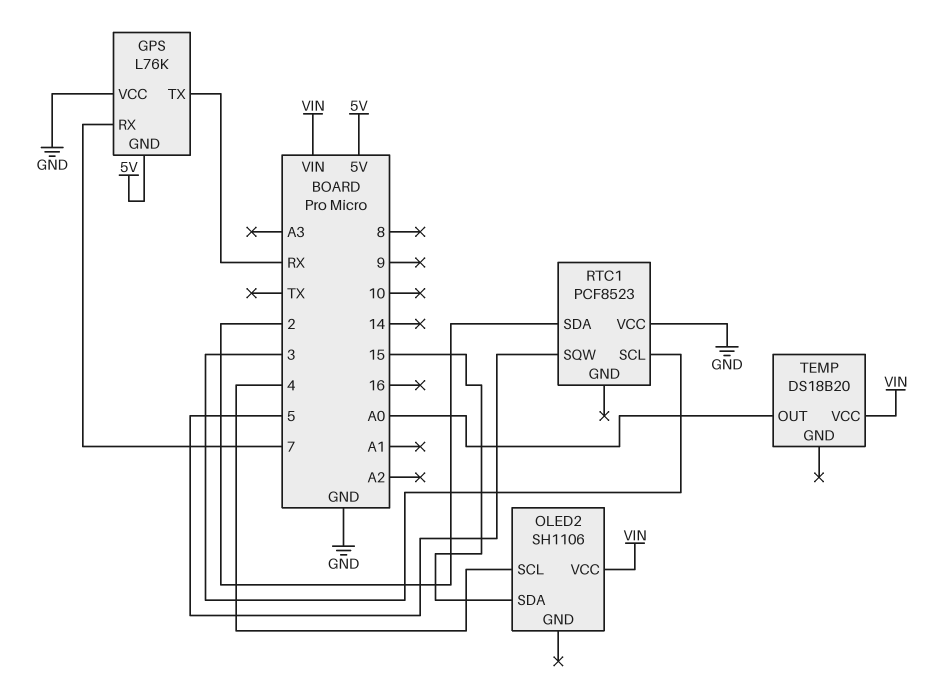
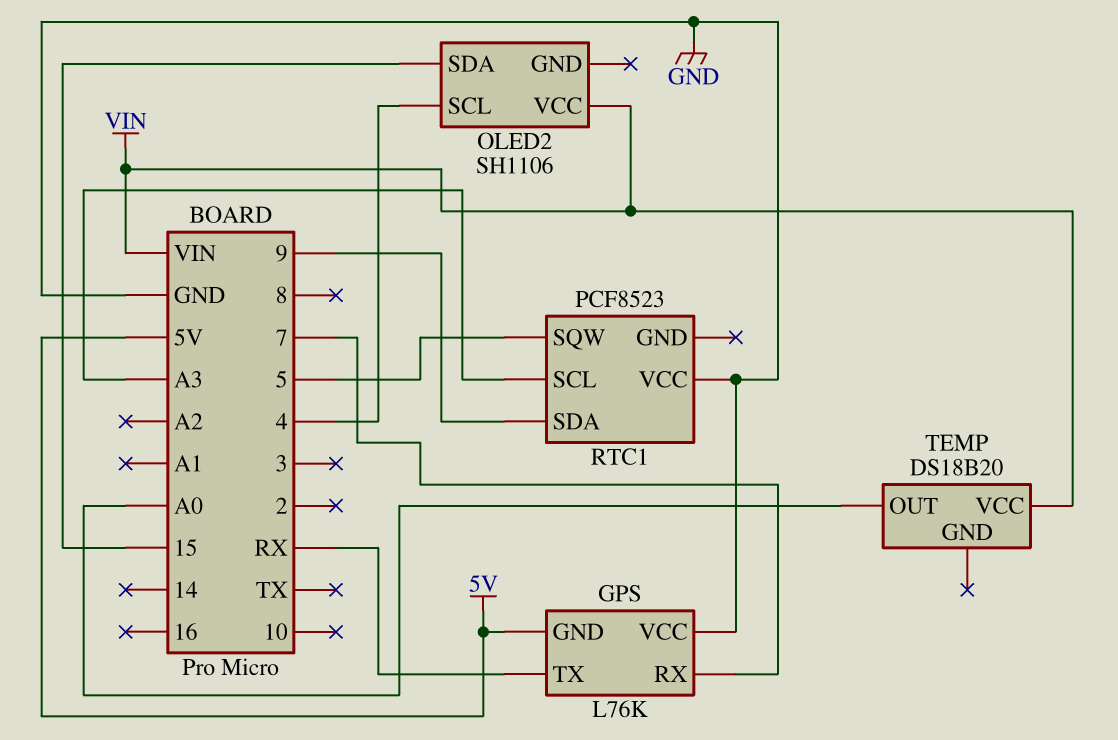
RTC1 pin SCL: 3 -> A3
RTC1 pin SDA: 2 -> 9

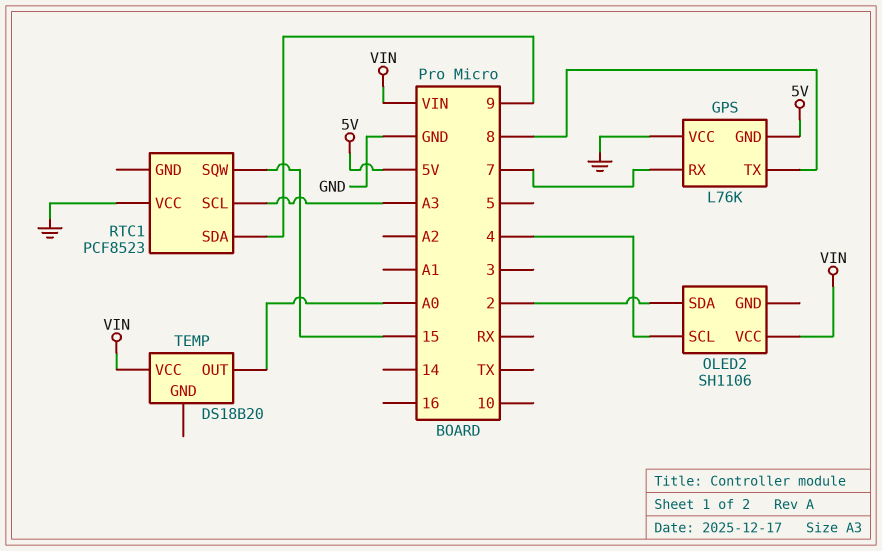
GPS pin TX: RX -> 8
OLED2 pin SDA: 15 -> 2
RTC1 pin SQW: 5 -> 15

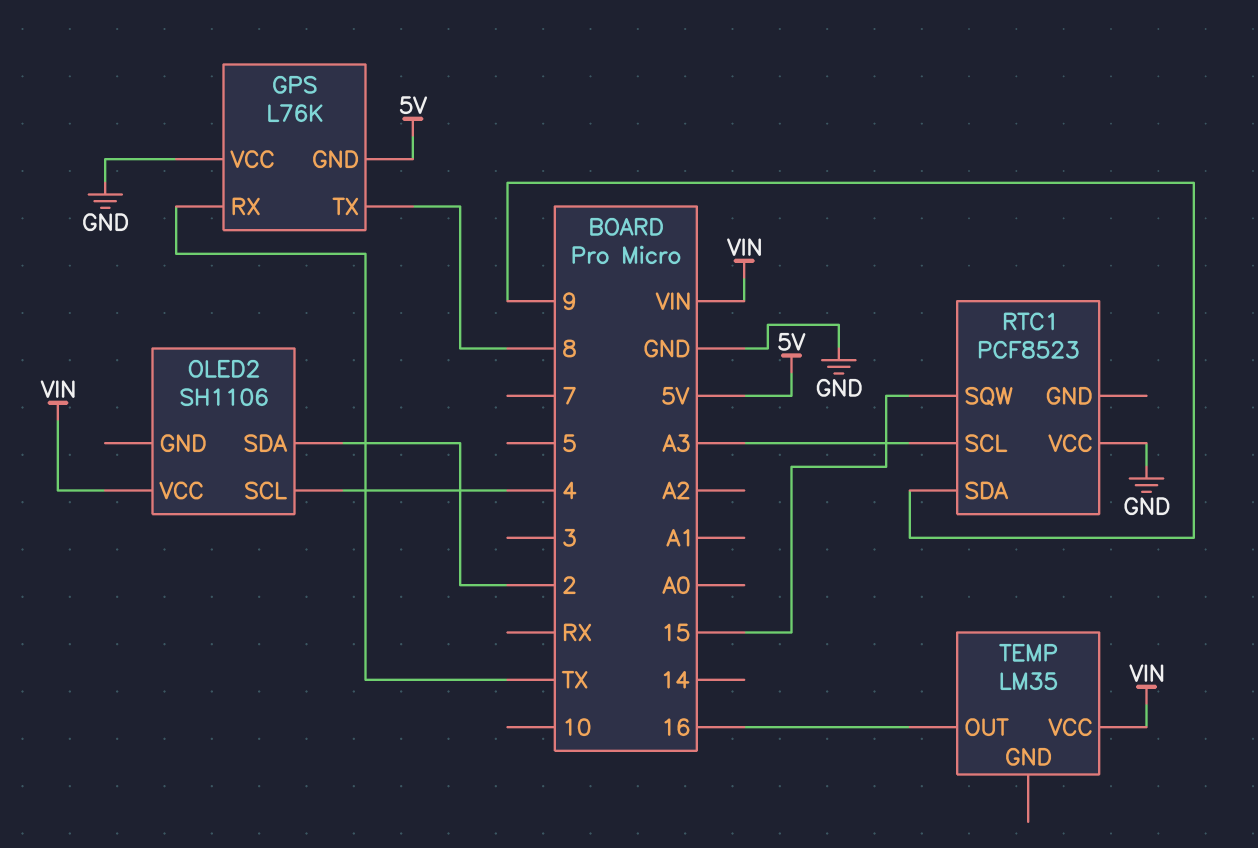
GPS pin RX: 7 -> TX
TEMP: DS18B20 -> LM35
TEMP pin OUT: A0 -> 16

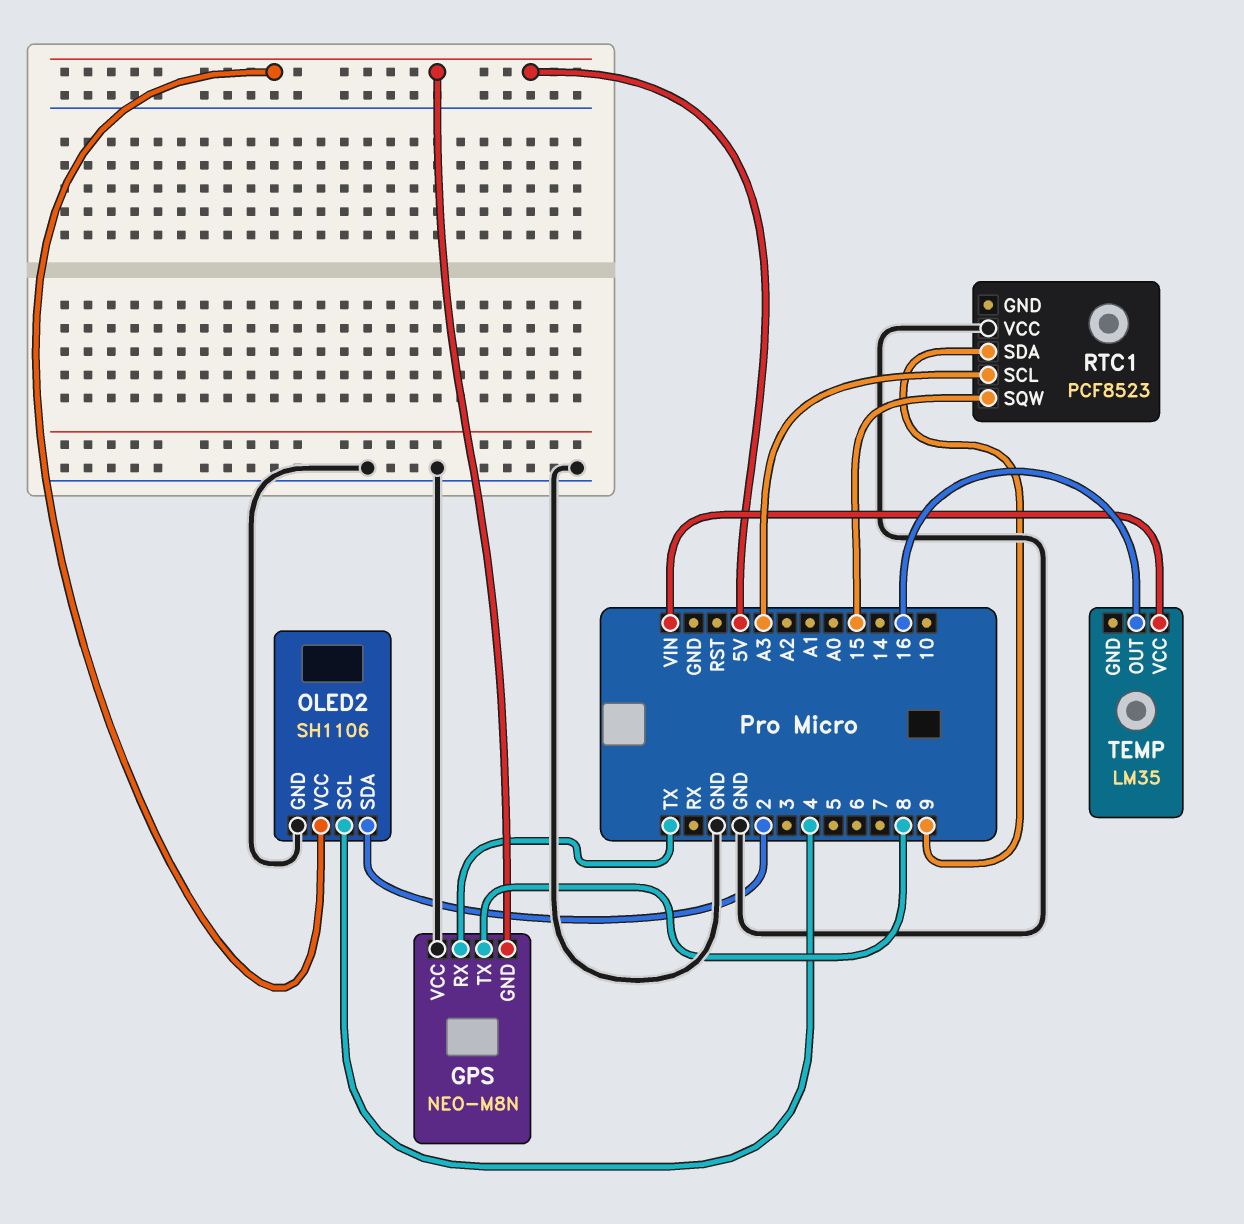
GPS: L76K -> NEO-M8N
OLED2 pin GND: none -> GND
OLED2 pin VCC: VIN -> 5V

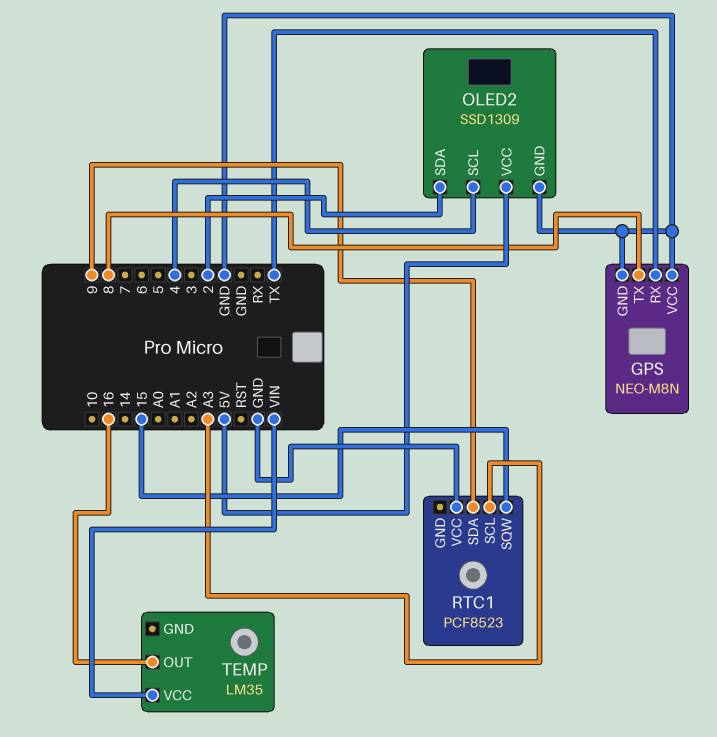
GPS pin GND: 5V -> GND
OLED2: SH1106 -> SSD1309

